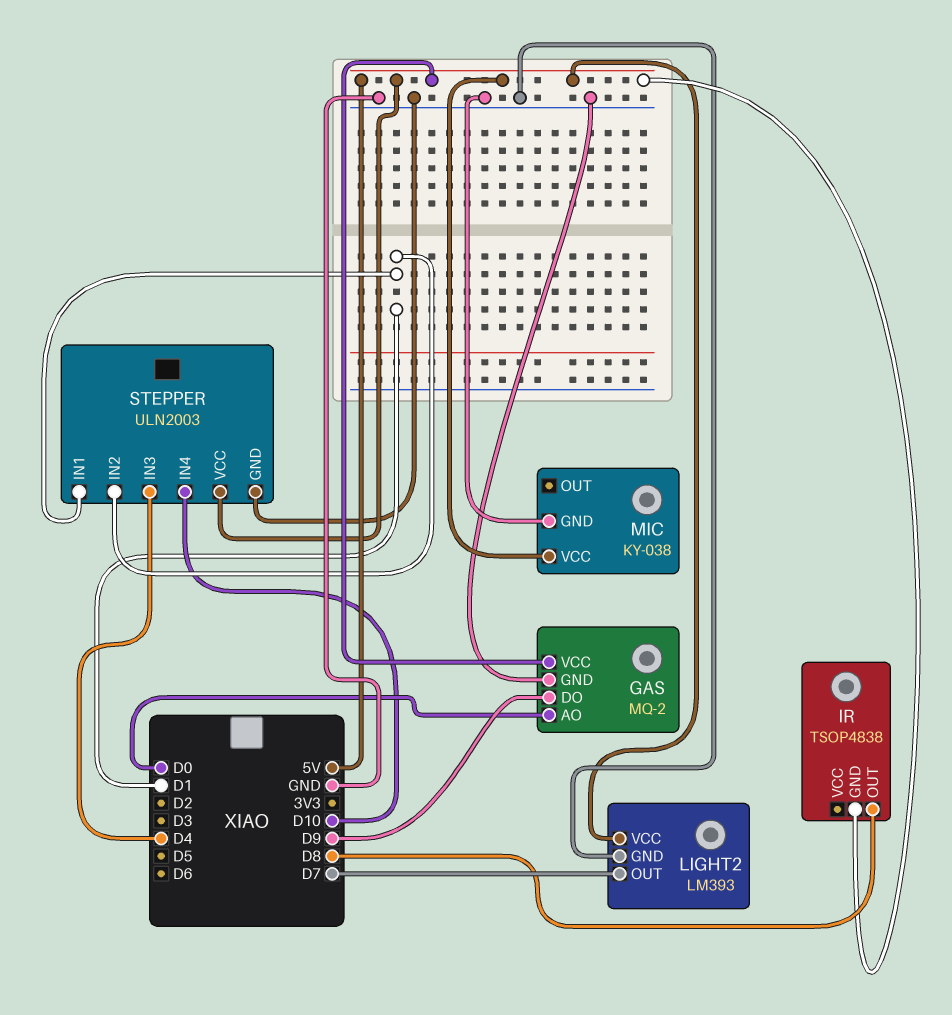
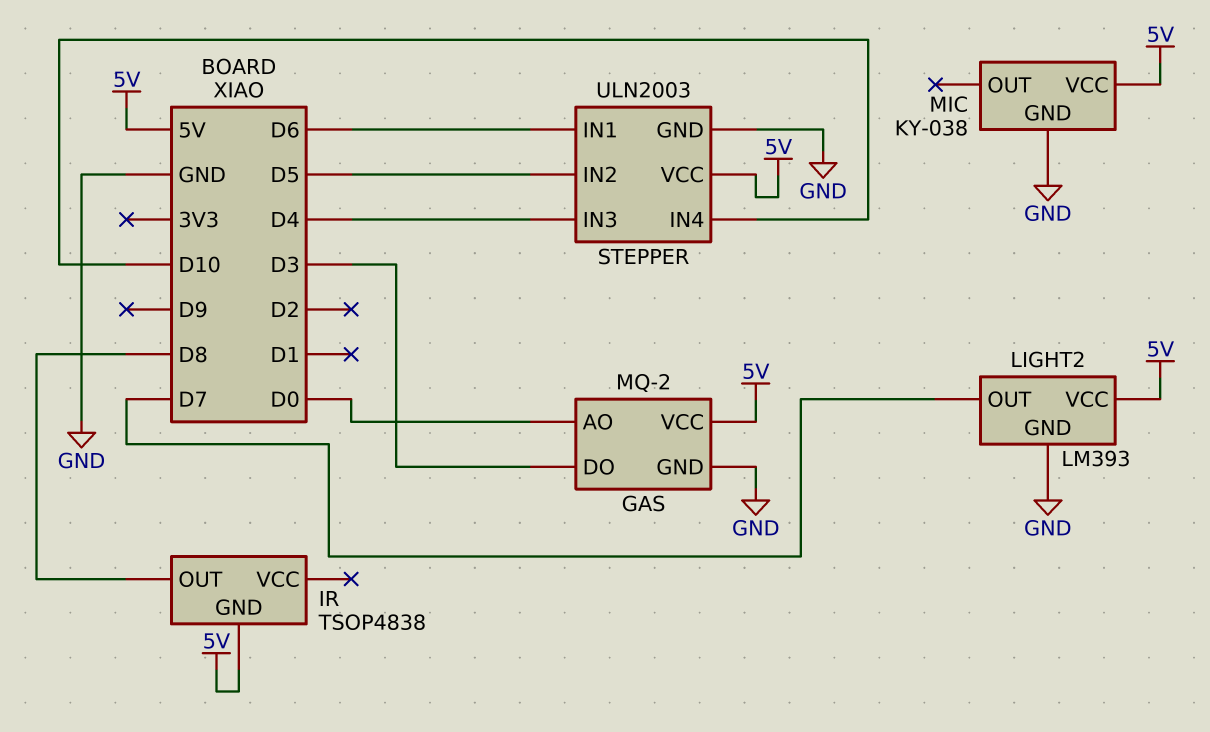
GAS pin DO: D9 -> D3
STEPPER pin IN1: D1 -> D6
STEPPER pin IN2: D1 -> D5

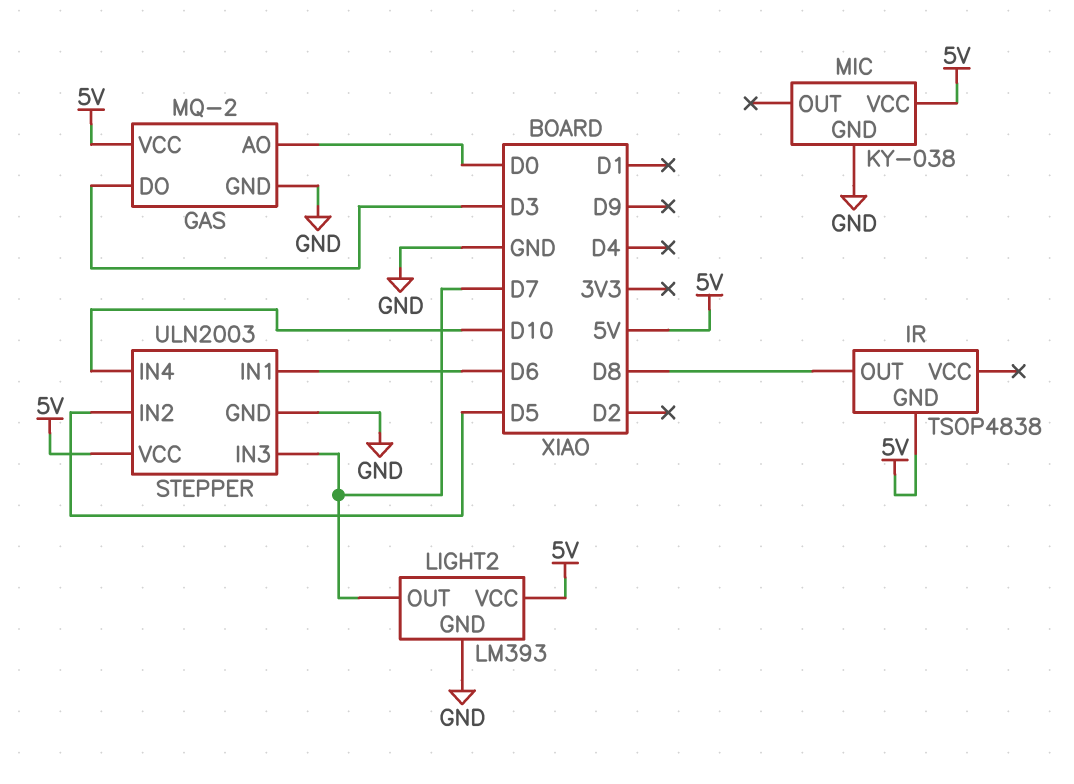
STEPPER pin IN3: D4 -> D7

